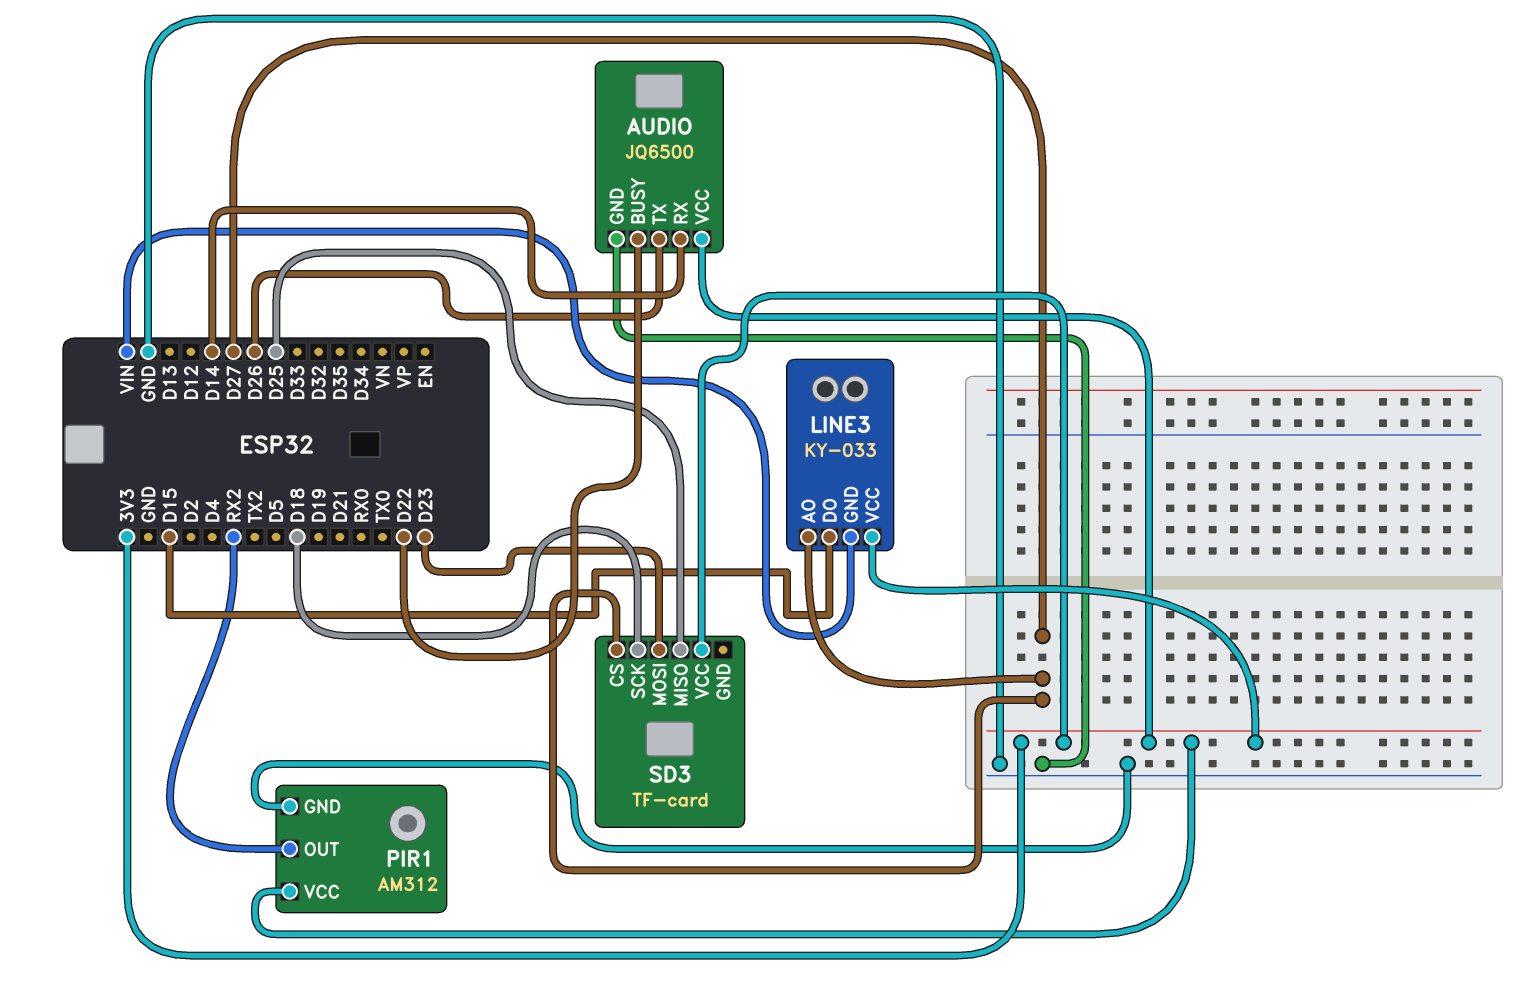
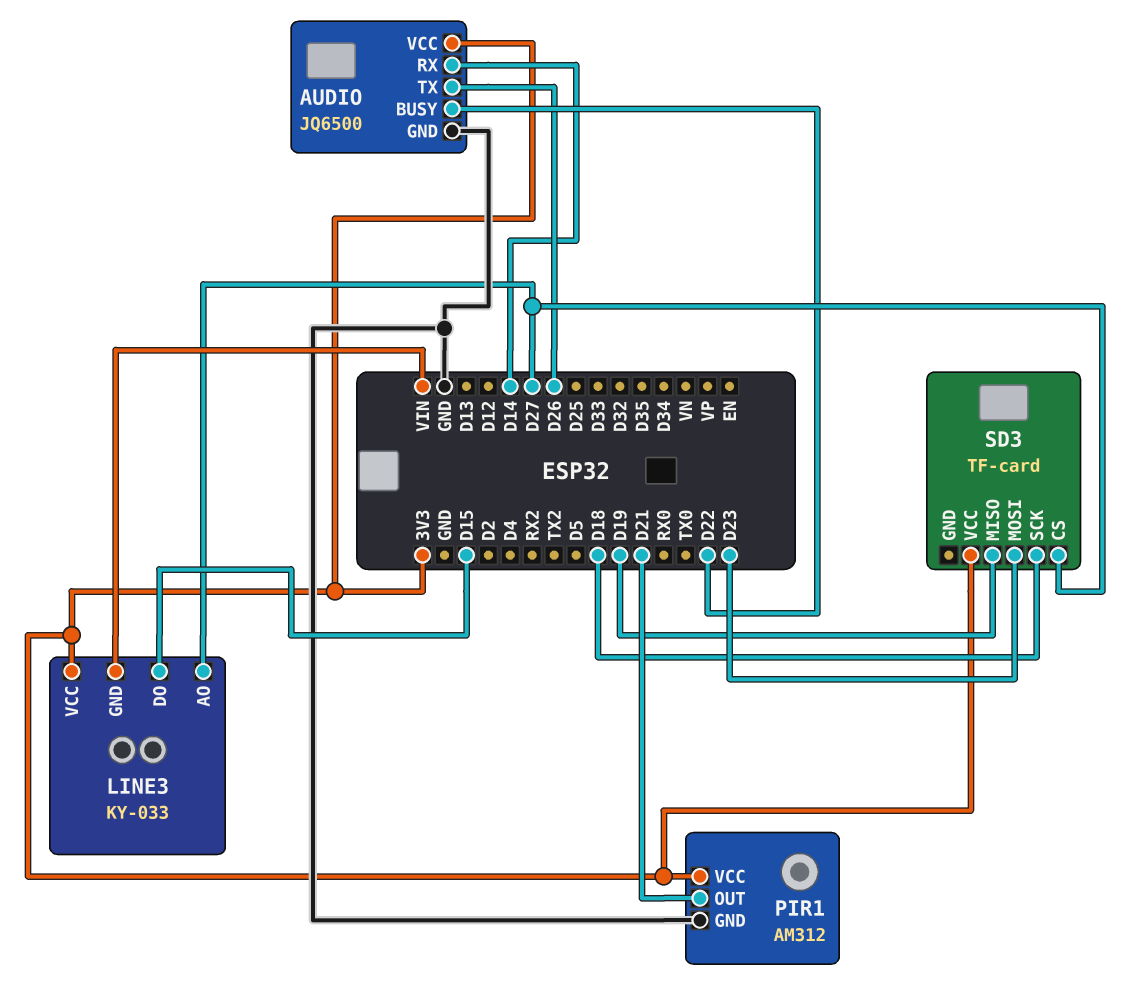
PIR1 pin OUT: RX2 -> D21
SD3 pin MISO: D25 -> D19

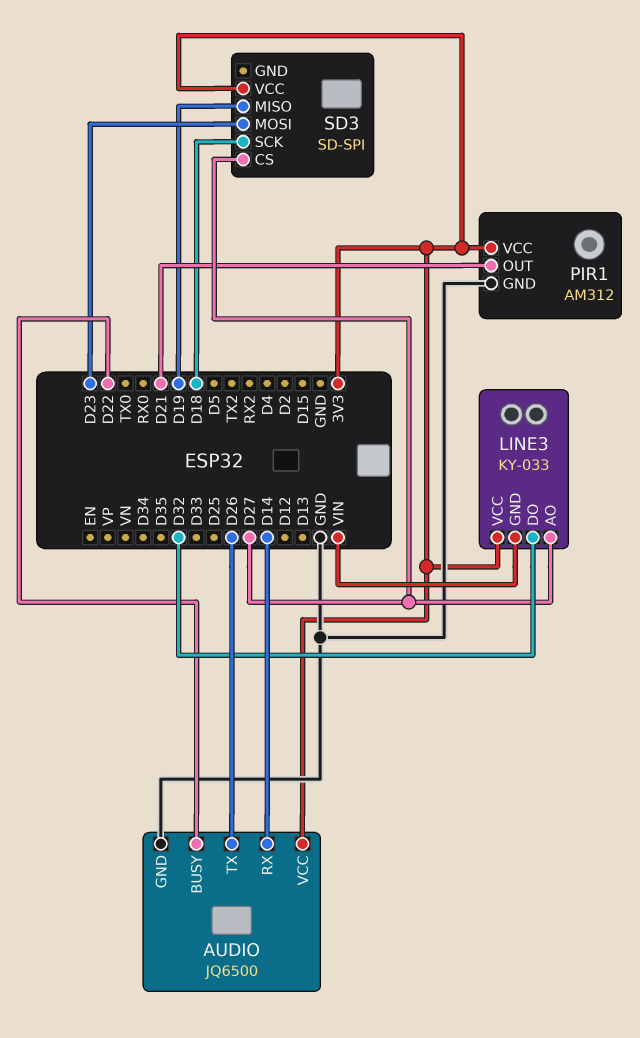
LINE3 pin DO: D15 -> D32
SD3: TF-card -> SD-SPI

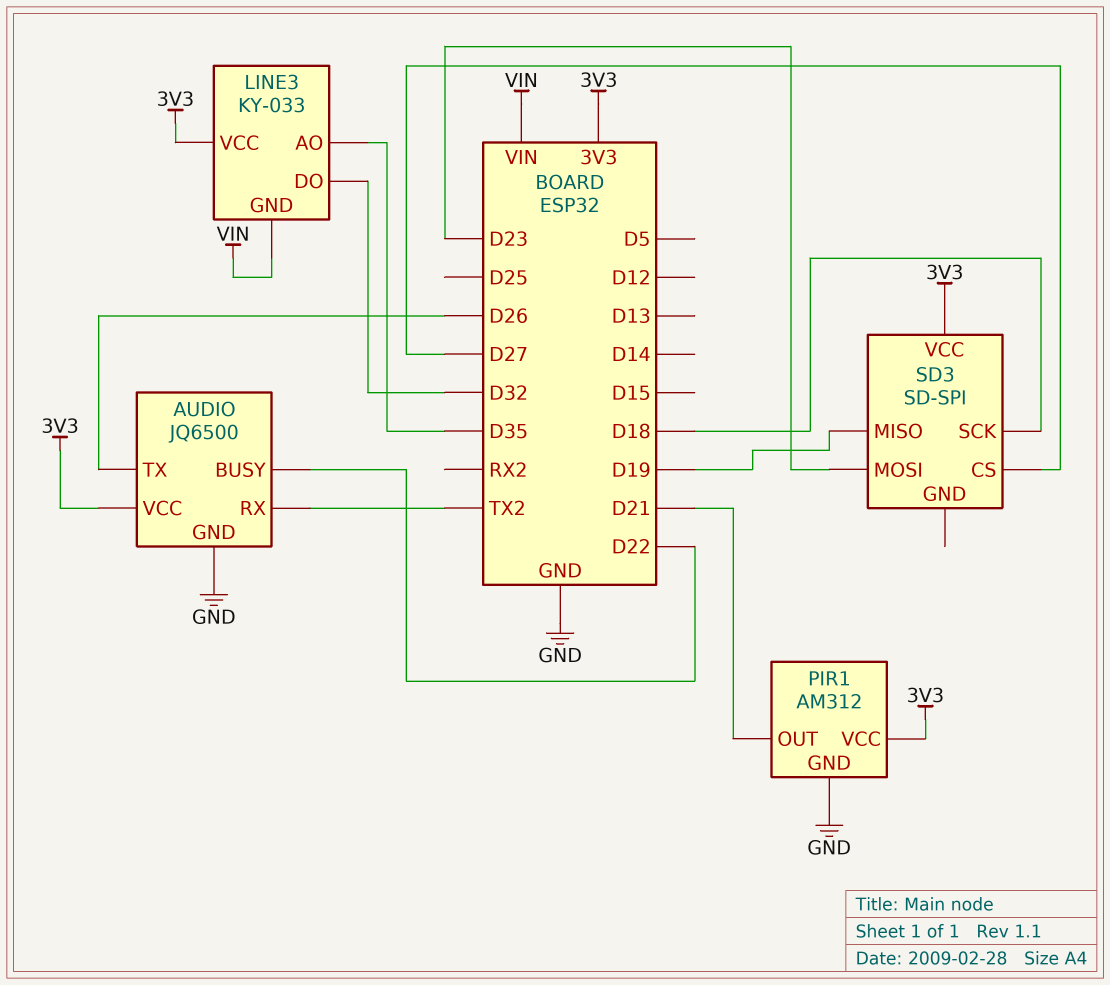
AUDIO pin RX: D14 -> TX2
LINE3 pin AO: D27 -> D35

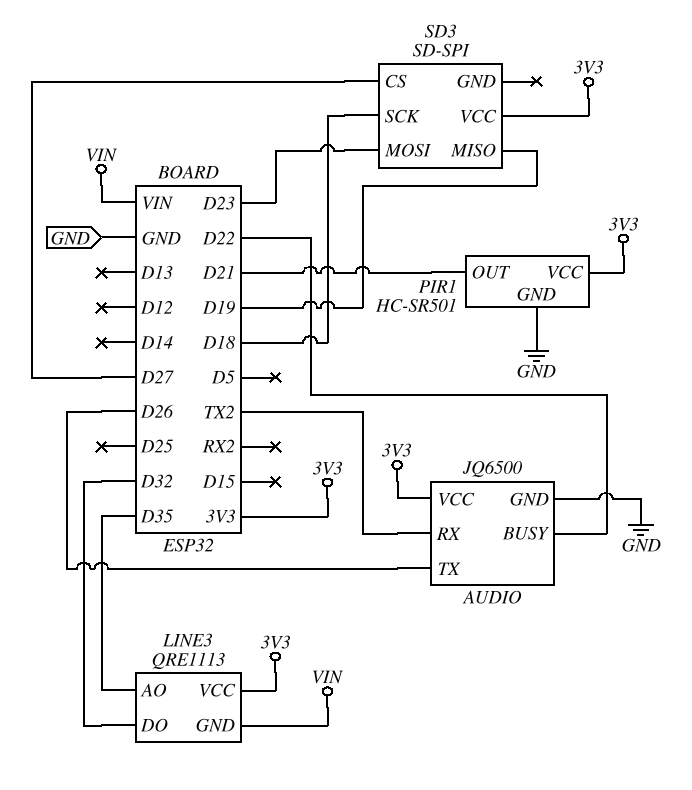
LINE3: KY-033 -> QRE1113
PIR1: AM312 -> HC-SR501

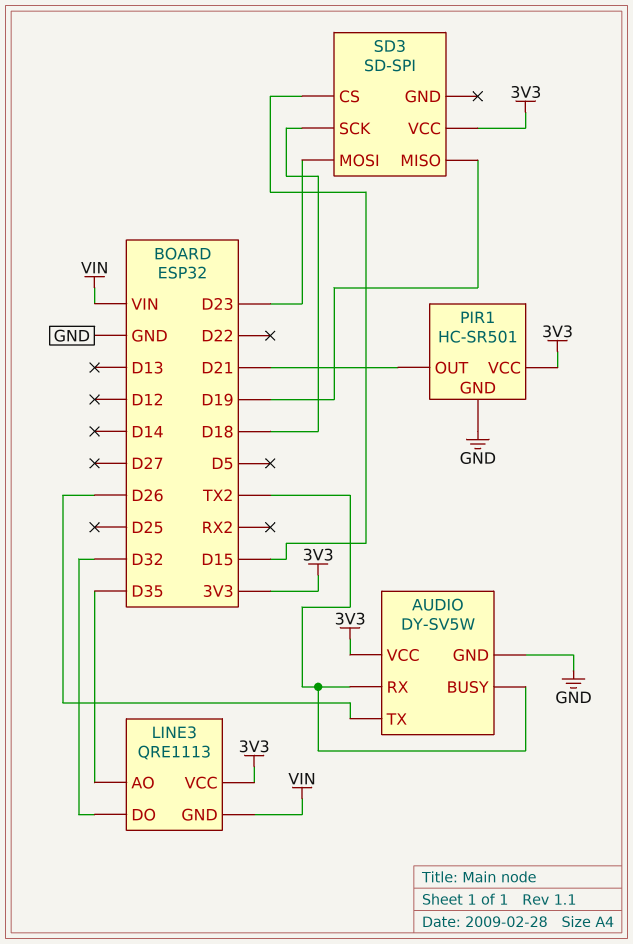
AUDIO: JQ6500 -> DY-SV5W
AUDIO pin BUSY: D22 -> TX2
SD3 pin CS: D27 -> D15

